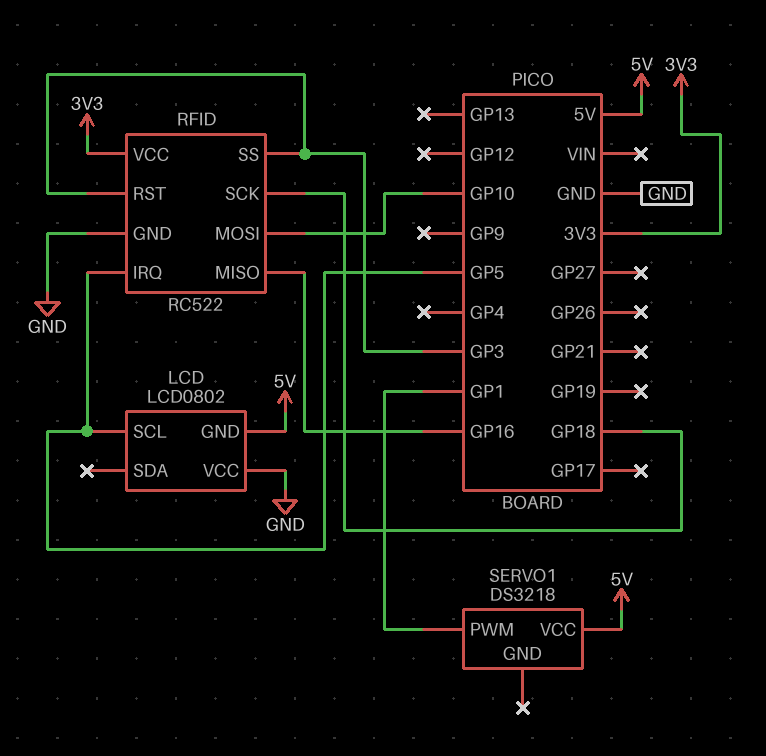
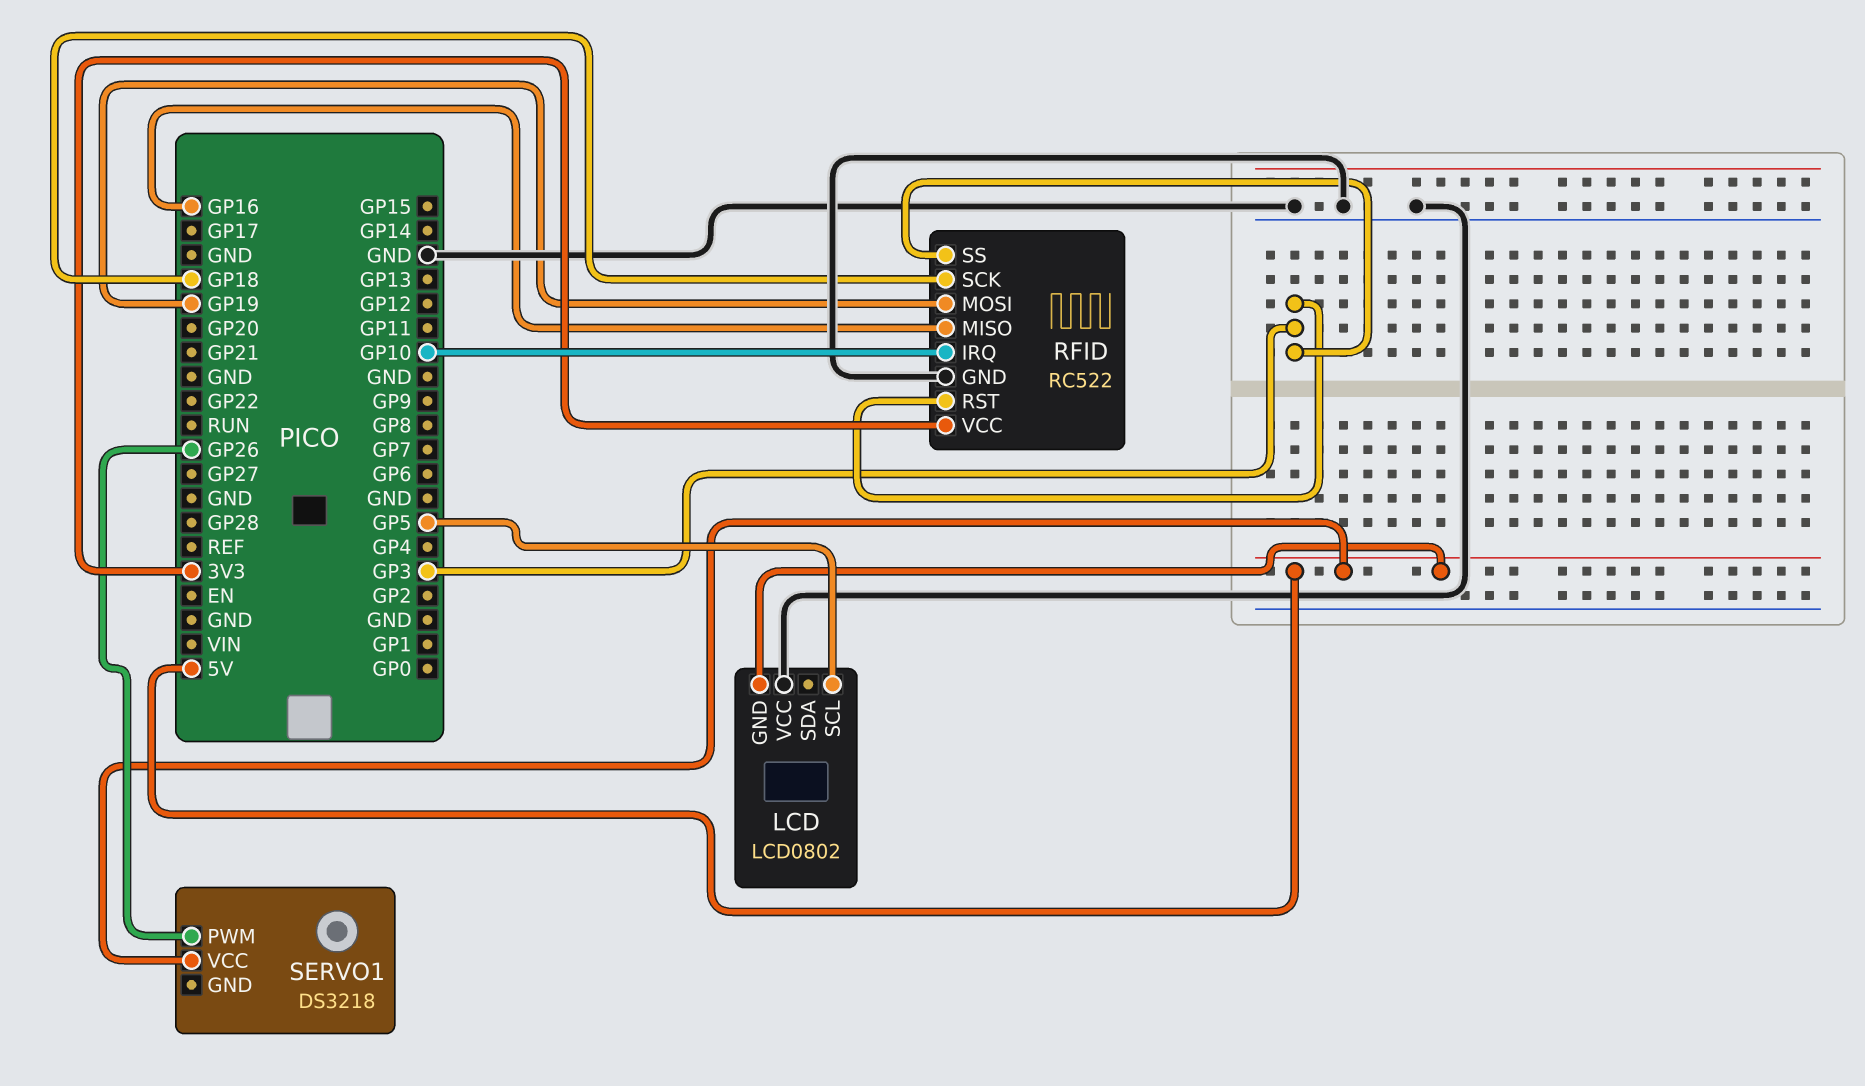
RFID pin IRQ: GP5 -> GP10
RFID pin MOSI: GP10 -> GP19
SERVO1 pin PWM: GP1 -> GP26

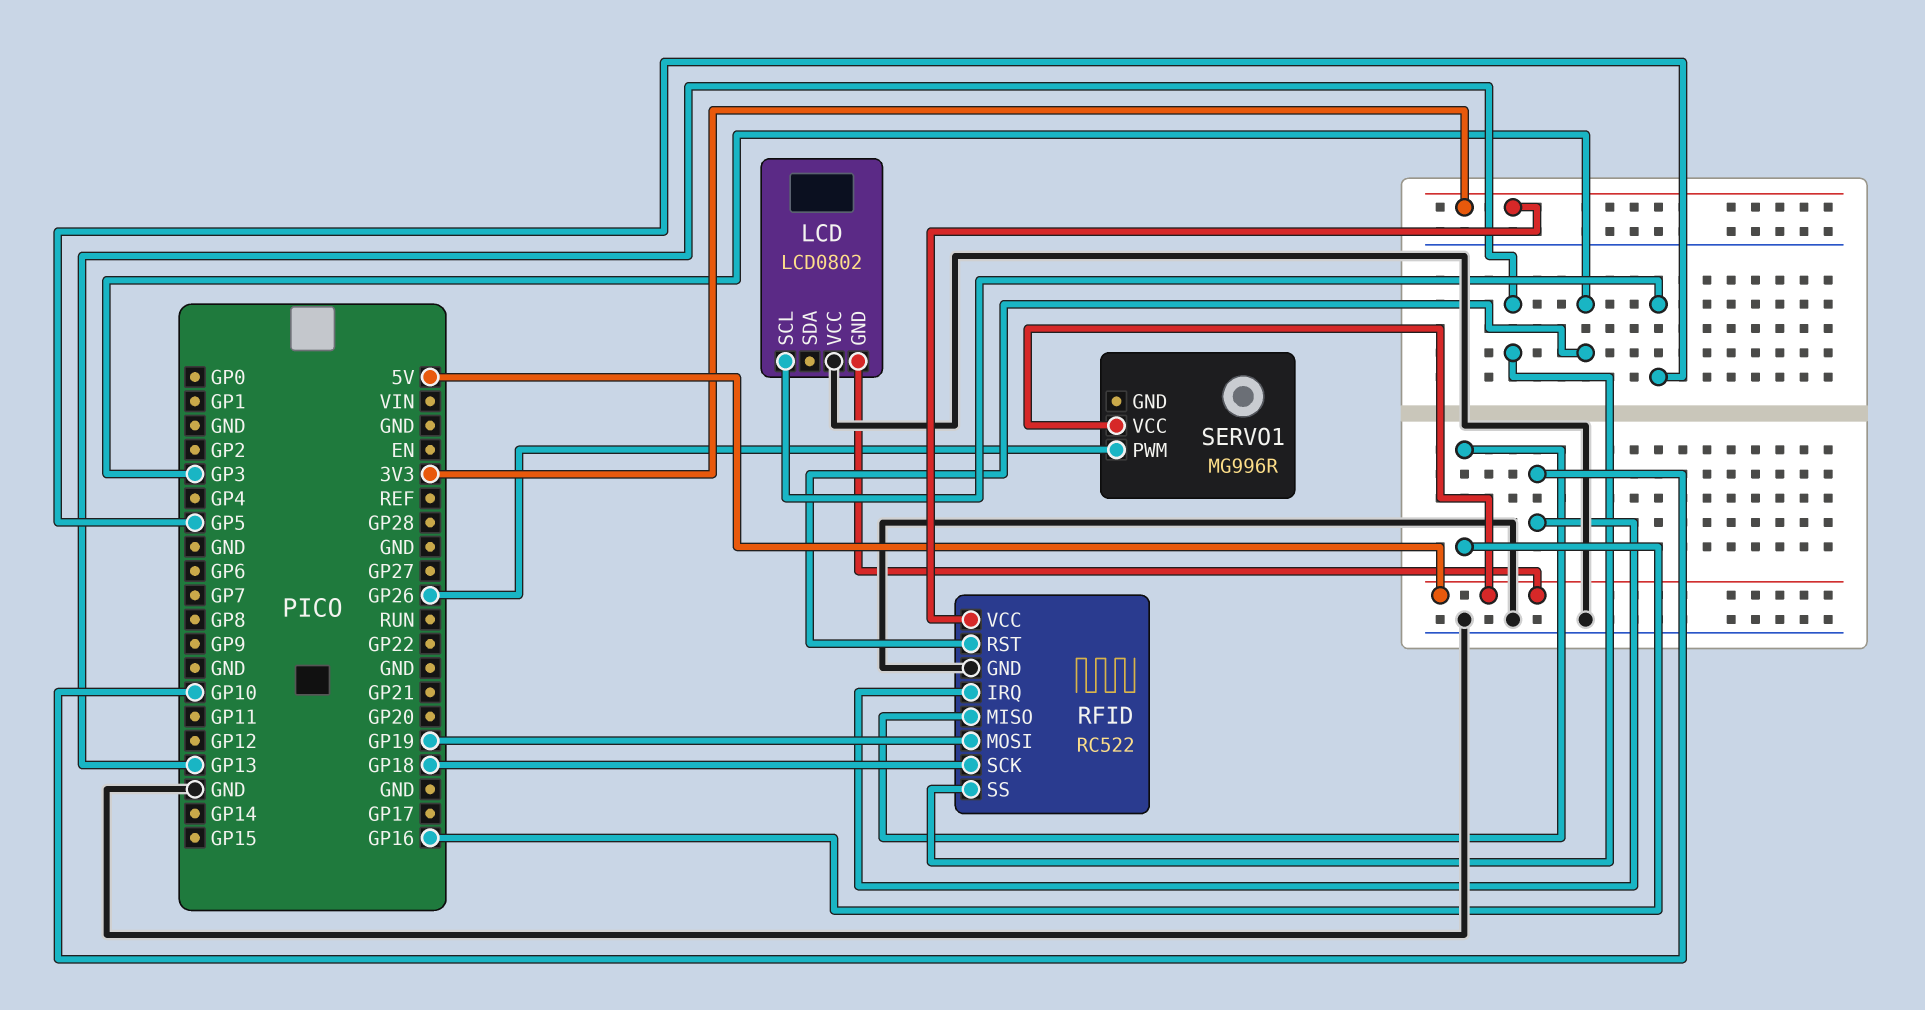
RFID pin SS: GP3 -> GP13
SERVO1: DS3218 -> MG996R

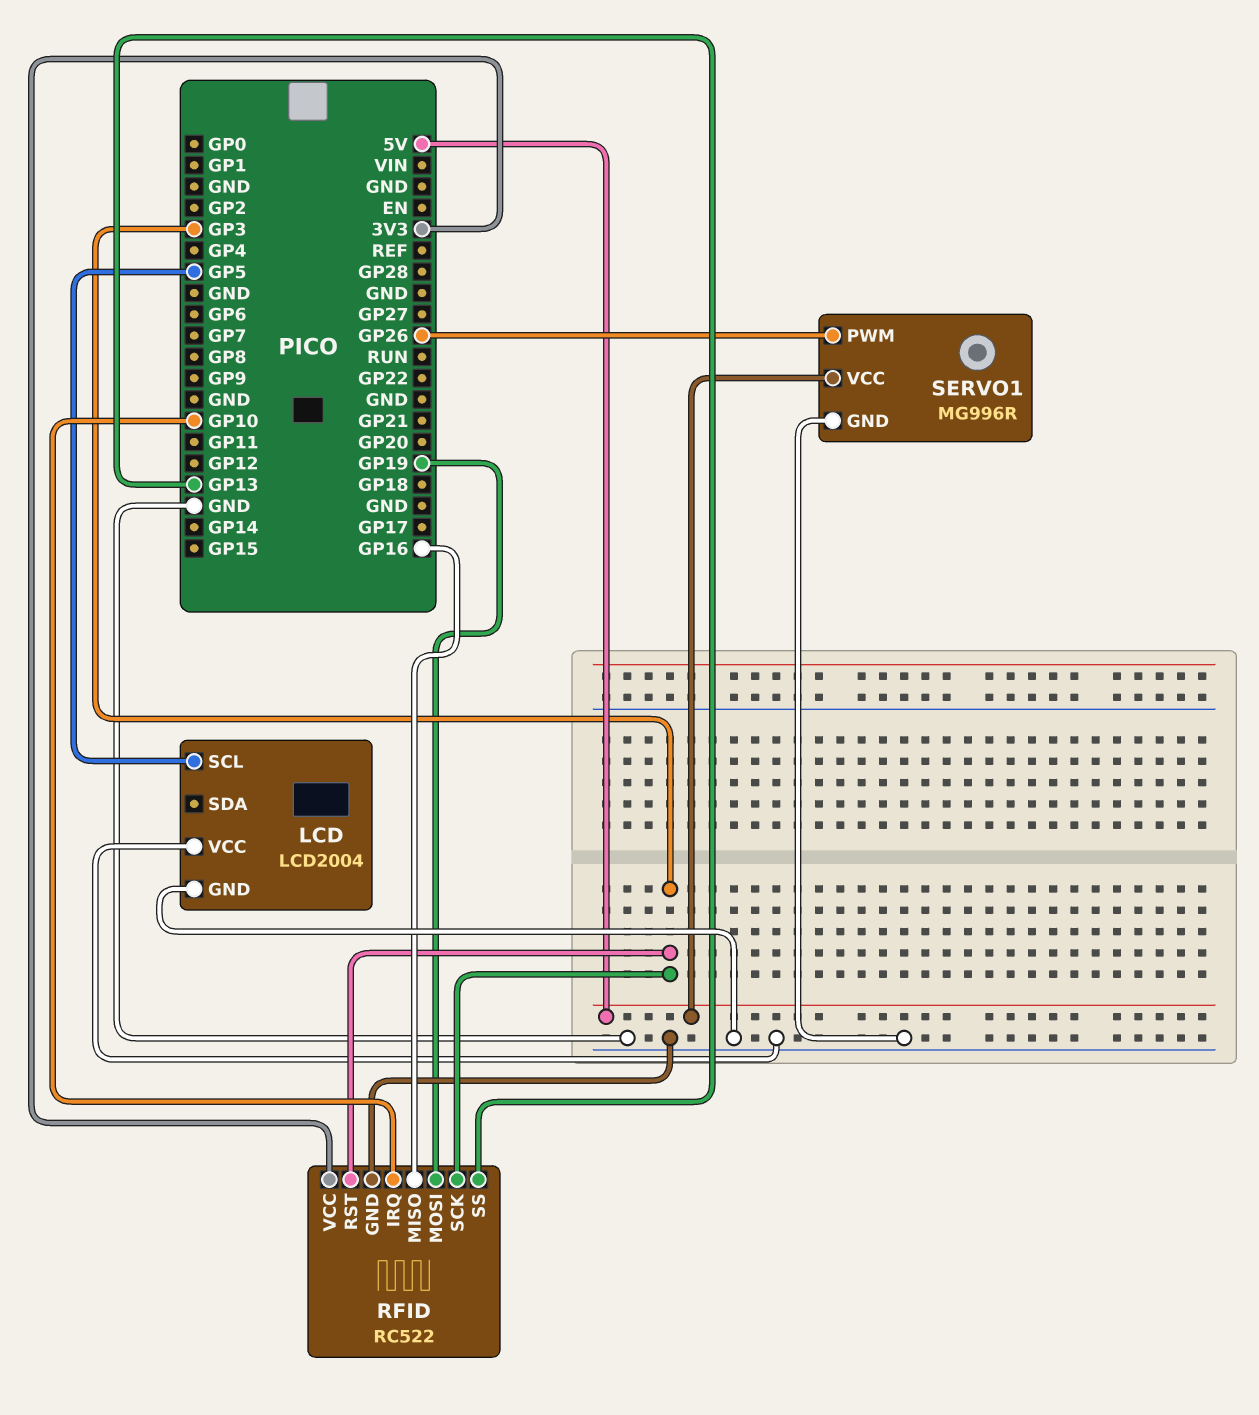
LCD: LCD0802 -> LCD2004
LCD pin GND: 5V -> GND
RFID pin SCK: GP18 -> GP3
SERVO1 pin GND: none -> GND

